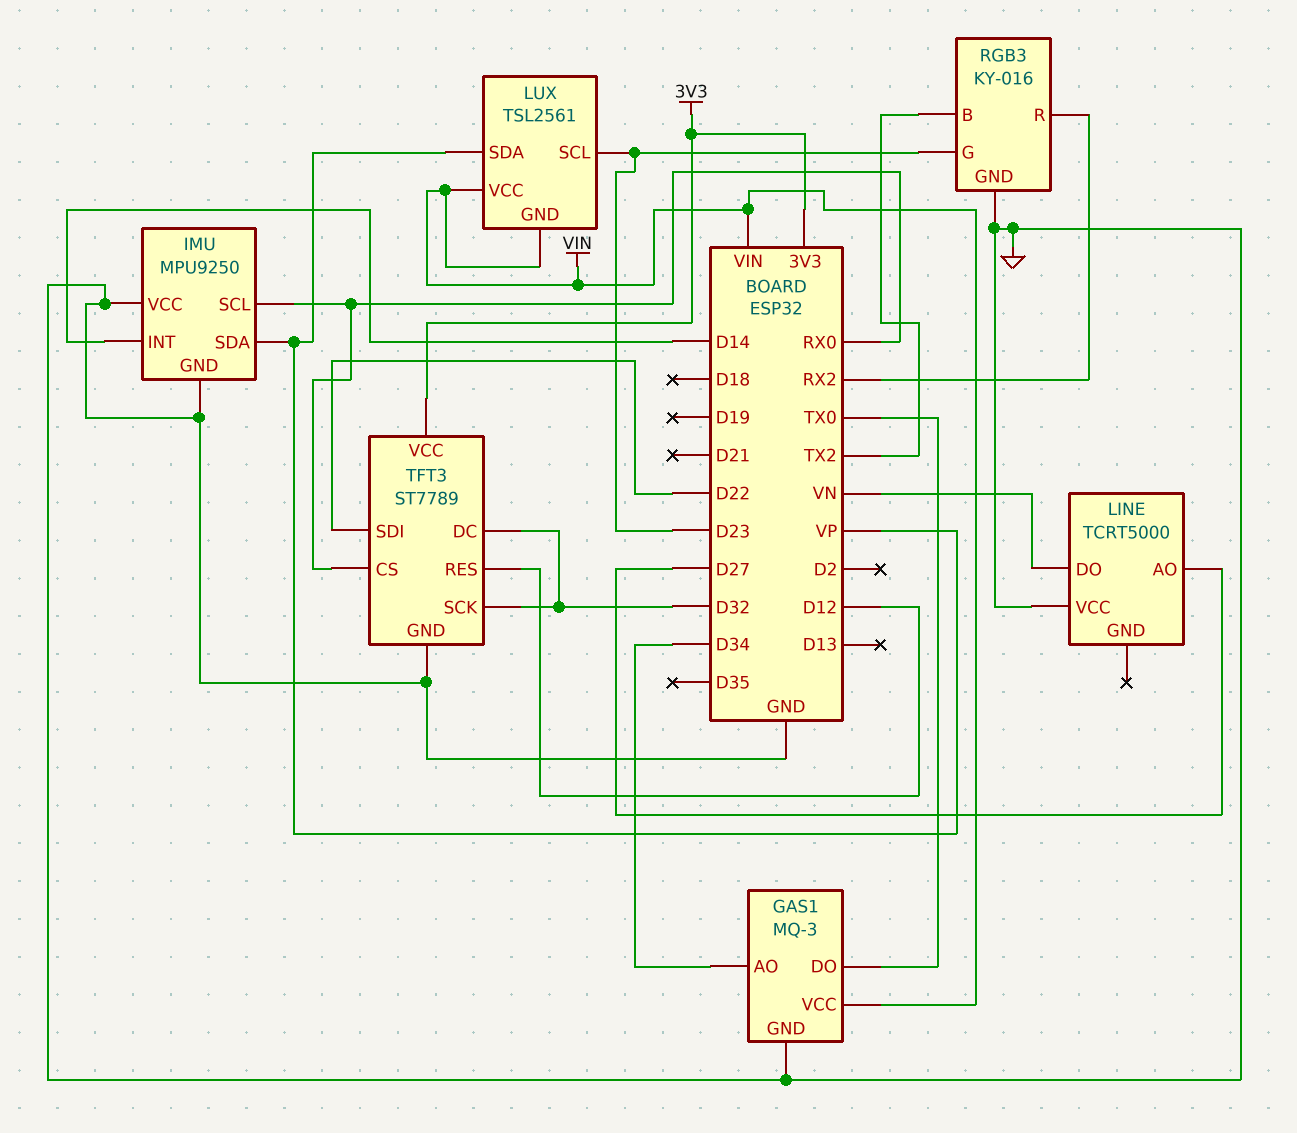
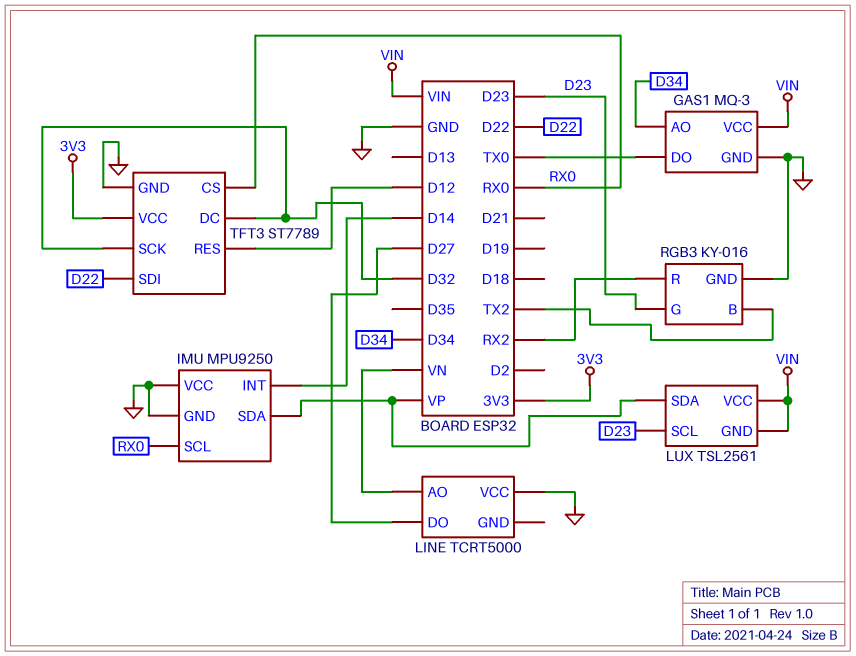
LINE pin AO: D27 -> VN
LINE pin DO: VN -> D27

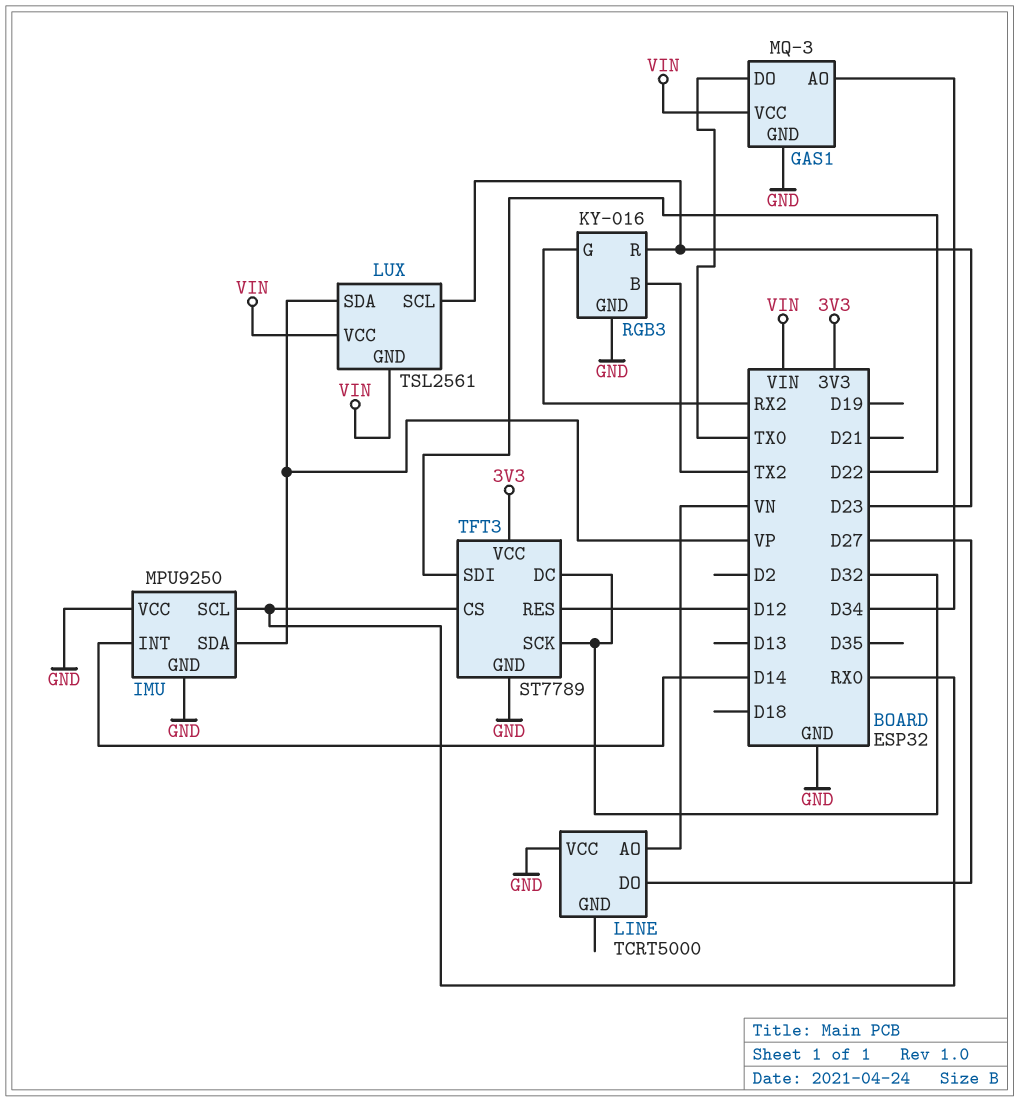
RGB3 pin G: D23 -> RX2
RGB3 pin R: RX2 -> D23

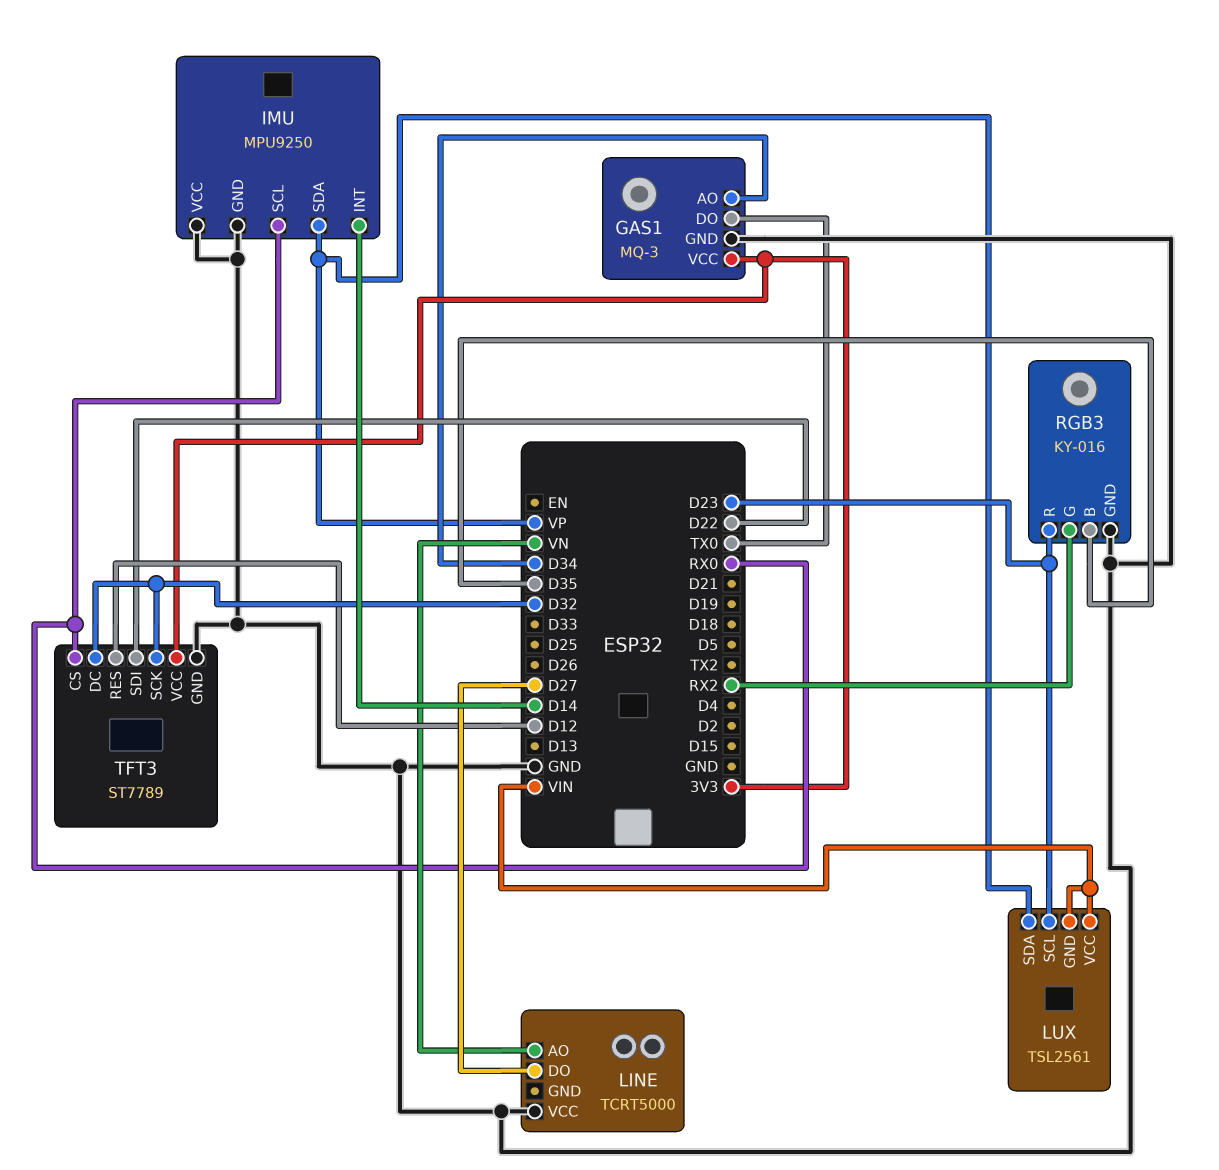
GAS1 pin VCC: VIN -> 3V3
RGB3 pin B: TX2 -> D35

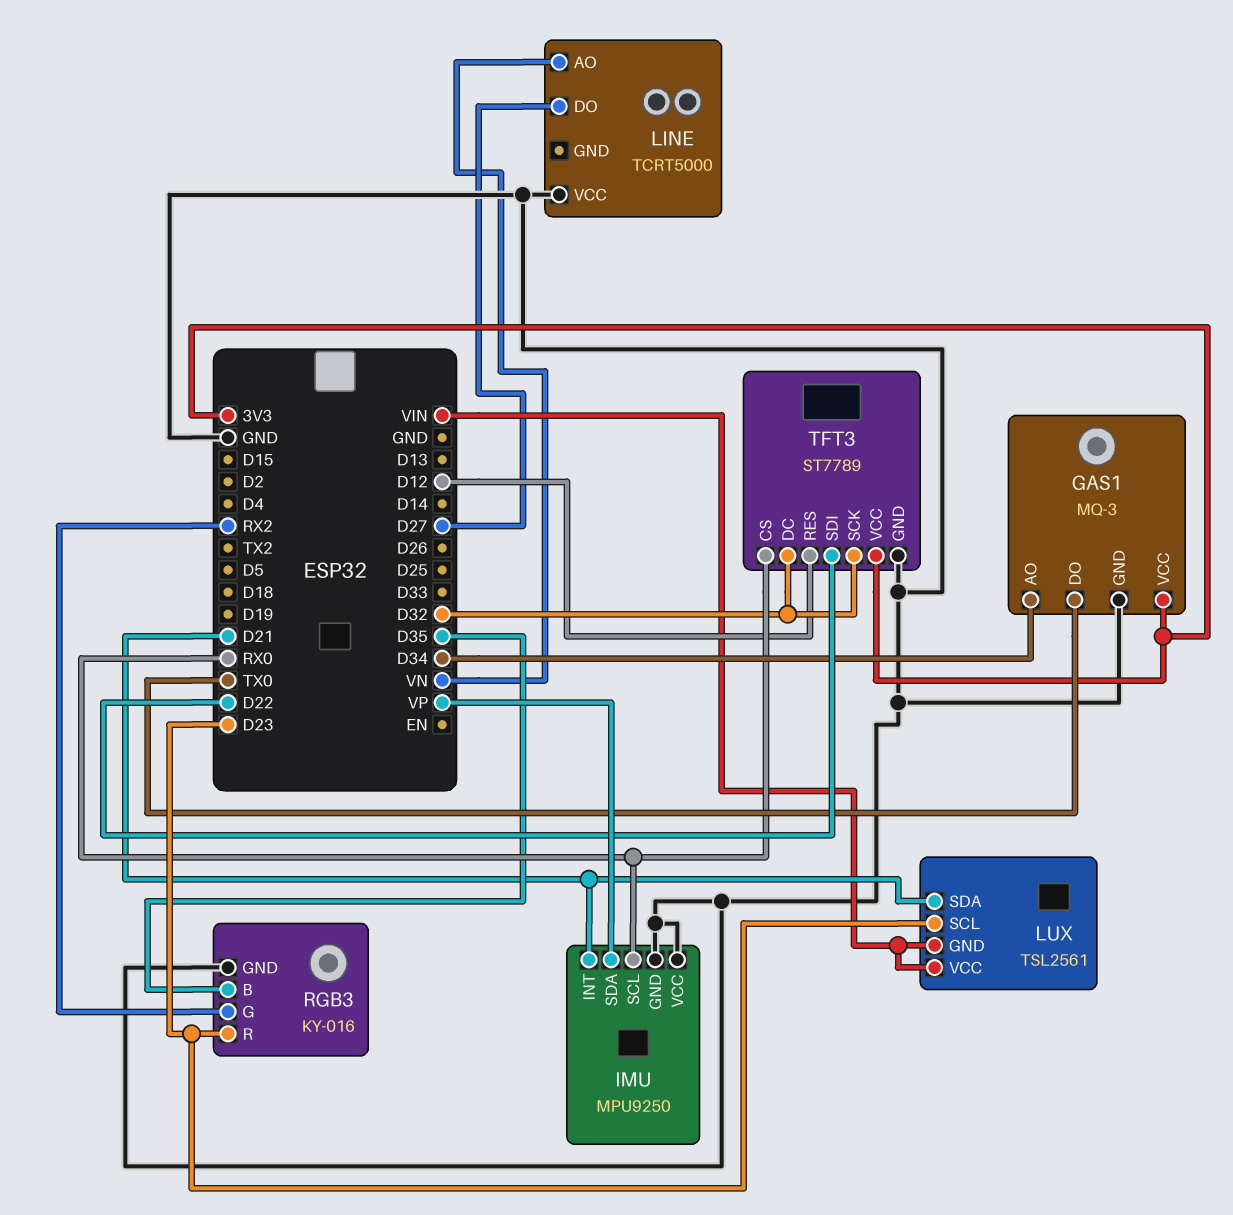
IMU pin INT: D14 -> D21
LUX pin SDA: VP -> D21

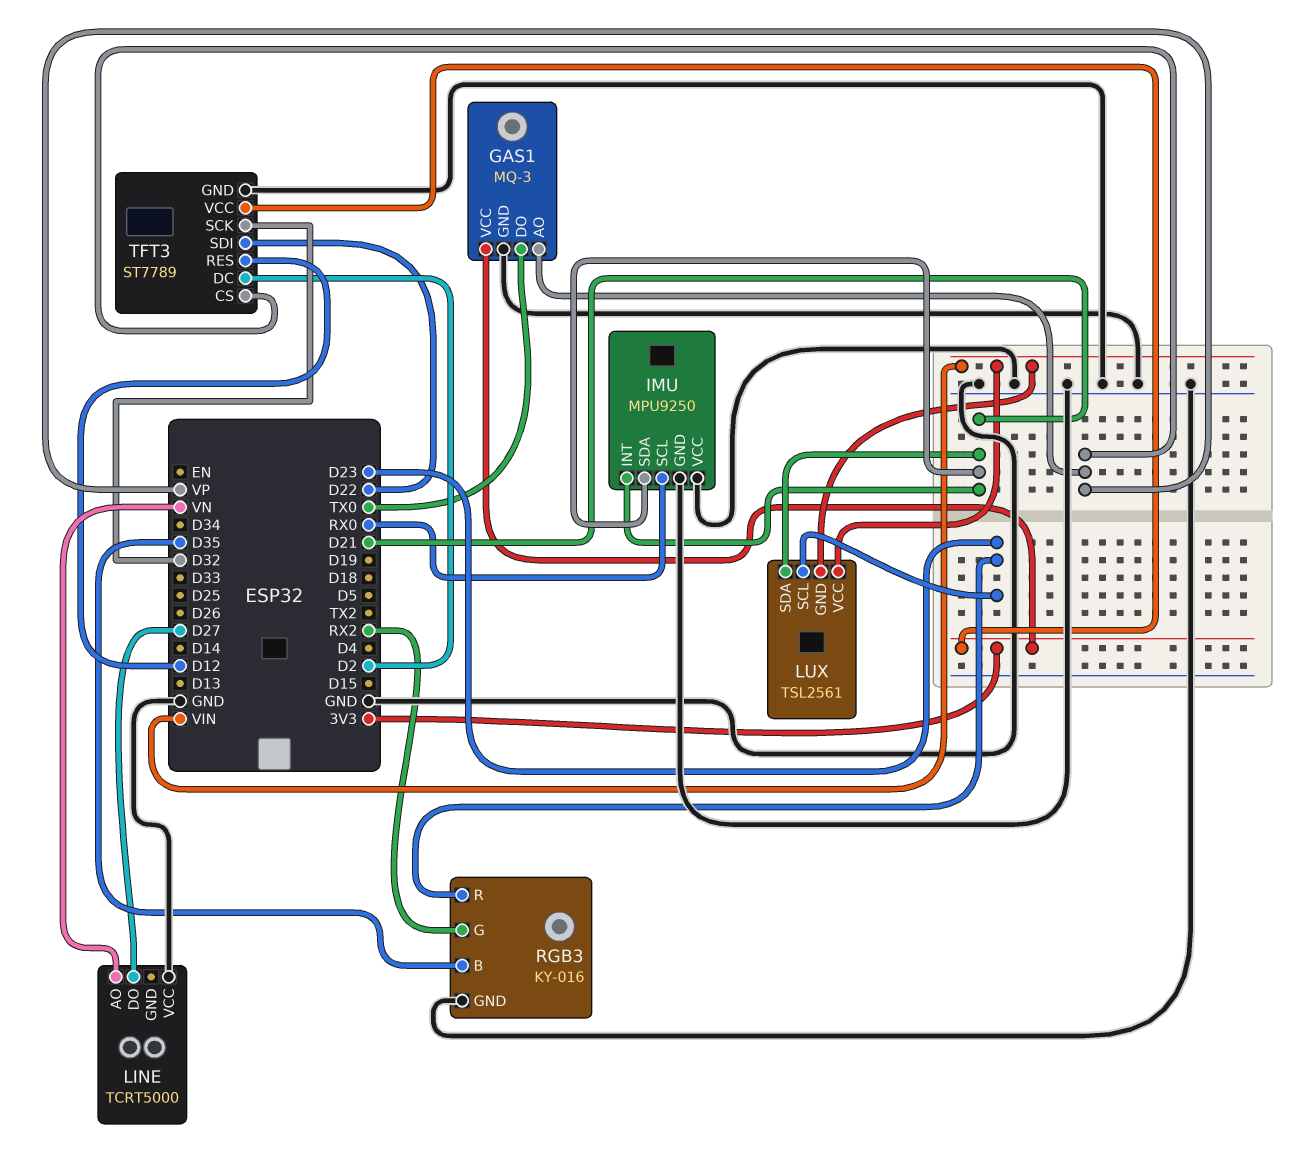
GAS1 pin AO: D34 -> VP
IMU pin SDA: VP -> D21
TFT3 pin CS: RX0 -> VP
TFT3 pin DC: D32 -> D2

